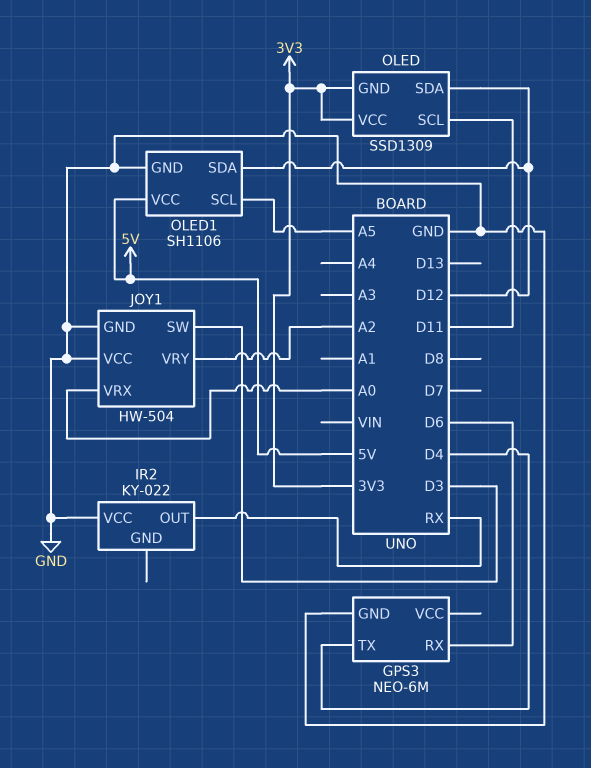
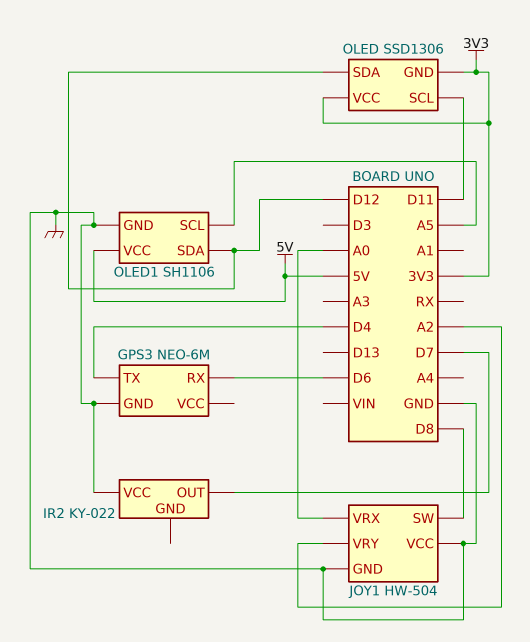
IR2 pin OUT: RX -> D7
JOY1 pin SW: D3 -> D8
OLED: SSD1309 -> SSD1306

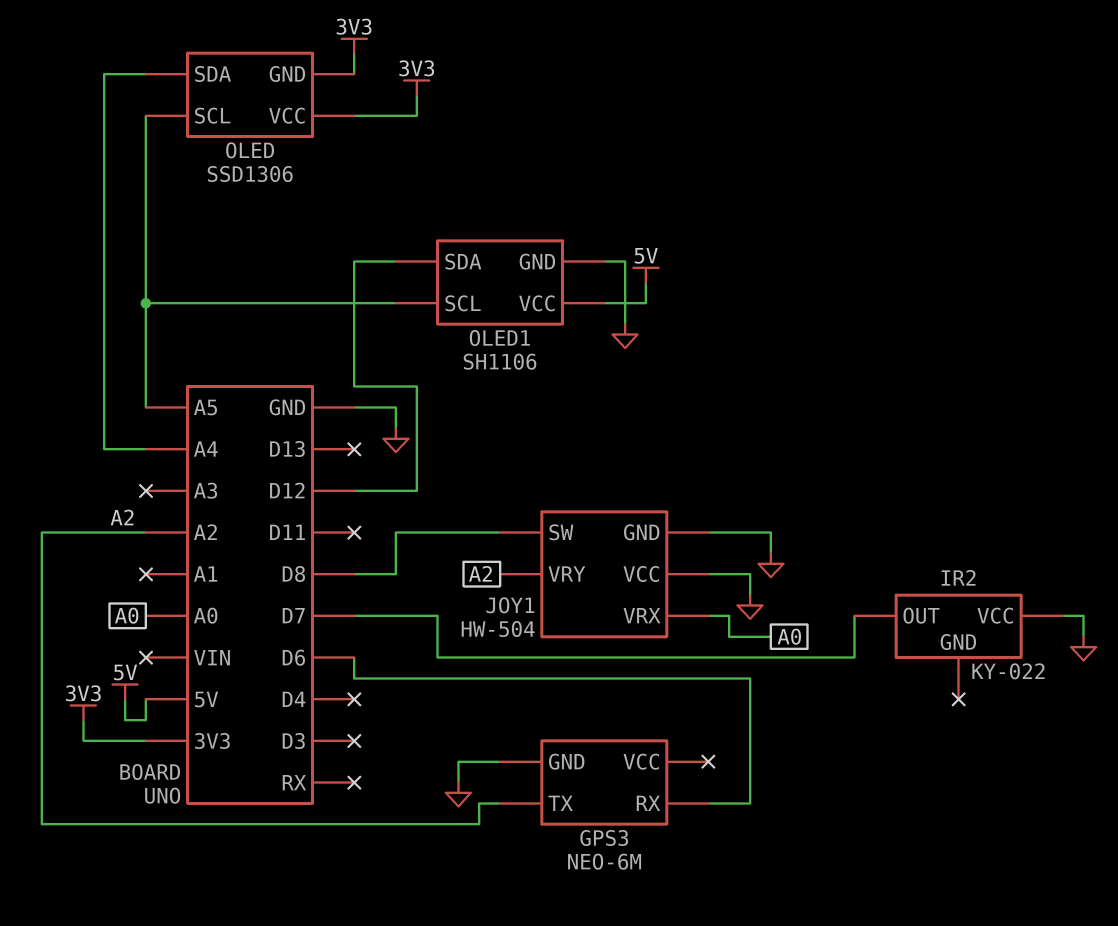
GPS3 pin TX: D4 -> A2
OLED pin SCL: D11 -> A5
OLED pin SDA: D12 -> A4

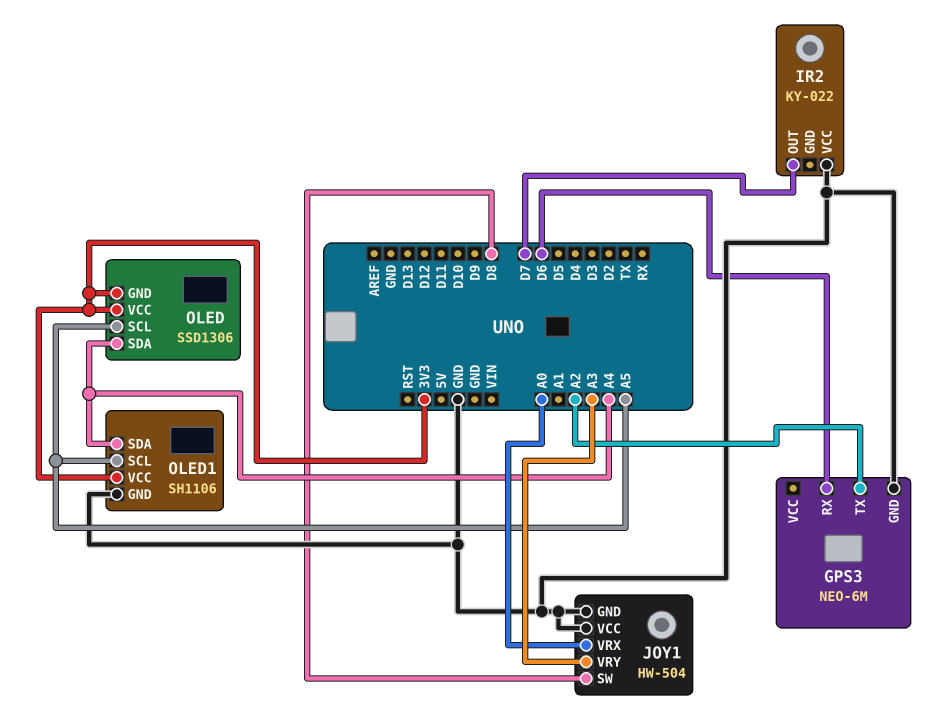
JOY1 pin VRY: A2 -> A3
OLED1 pin SDA: D12 -> A4
OLED1 pin VCC: 5V -> 3V3

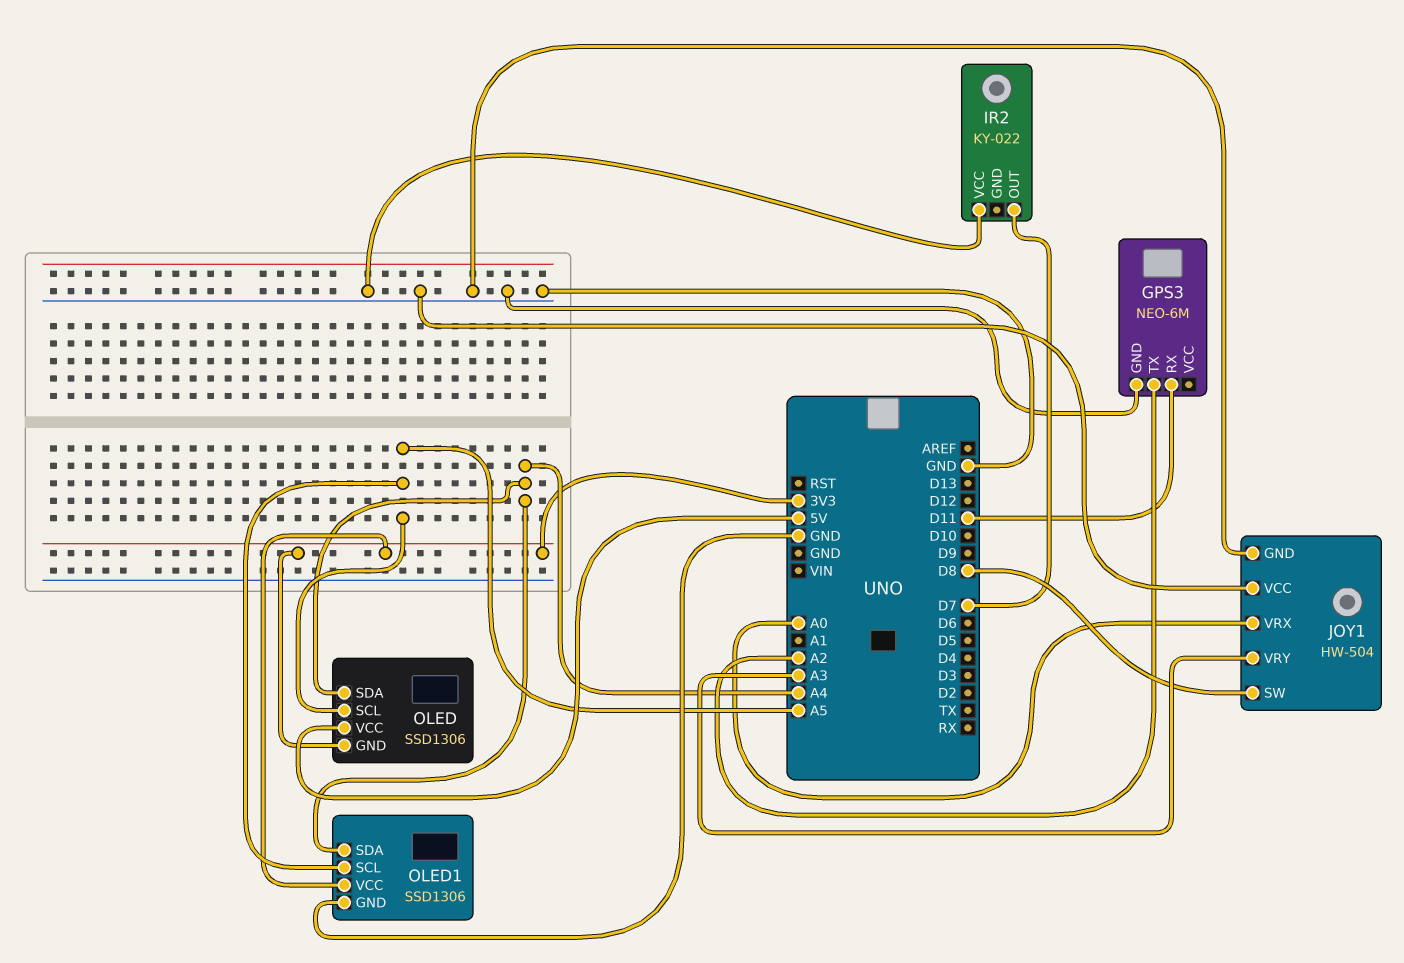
GPS3 pin RX: D6 -> D11
OLED pin VCC: 3V3 -> 5V
OLED1: SH1106 -> SSD1306

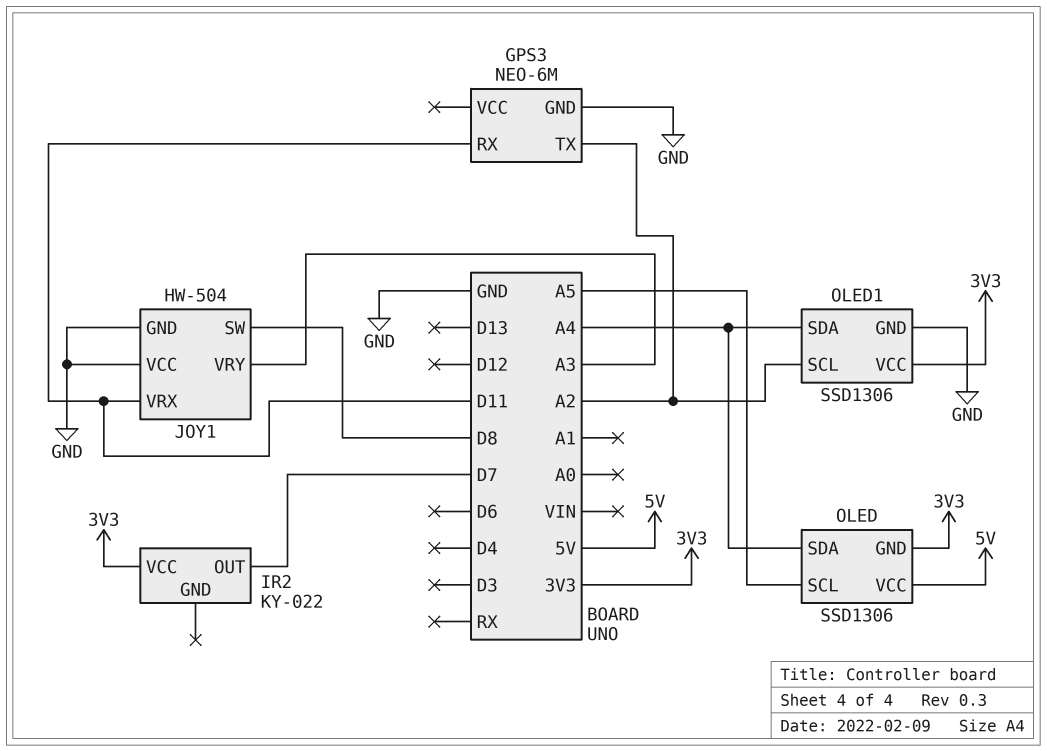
IR2 pin VCC: GND -> 3V3
JOY1 pin VRX: A0 -> D11
OLED1 pin SCL: A5 -> A2

